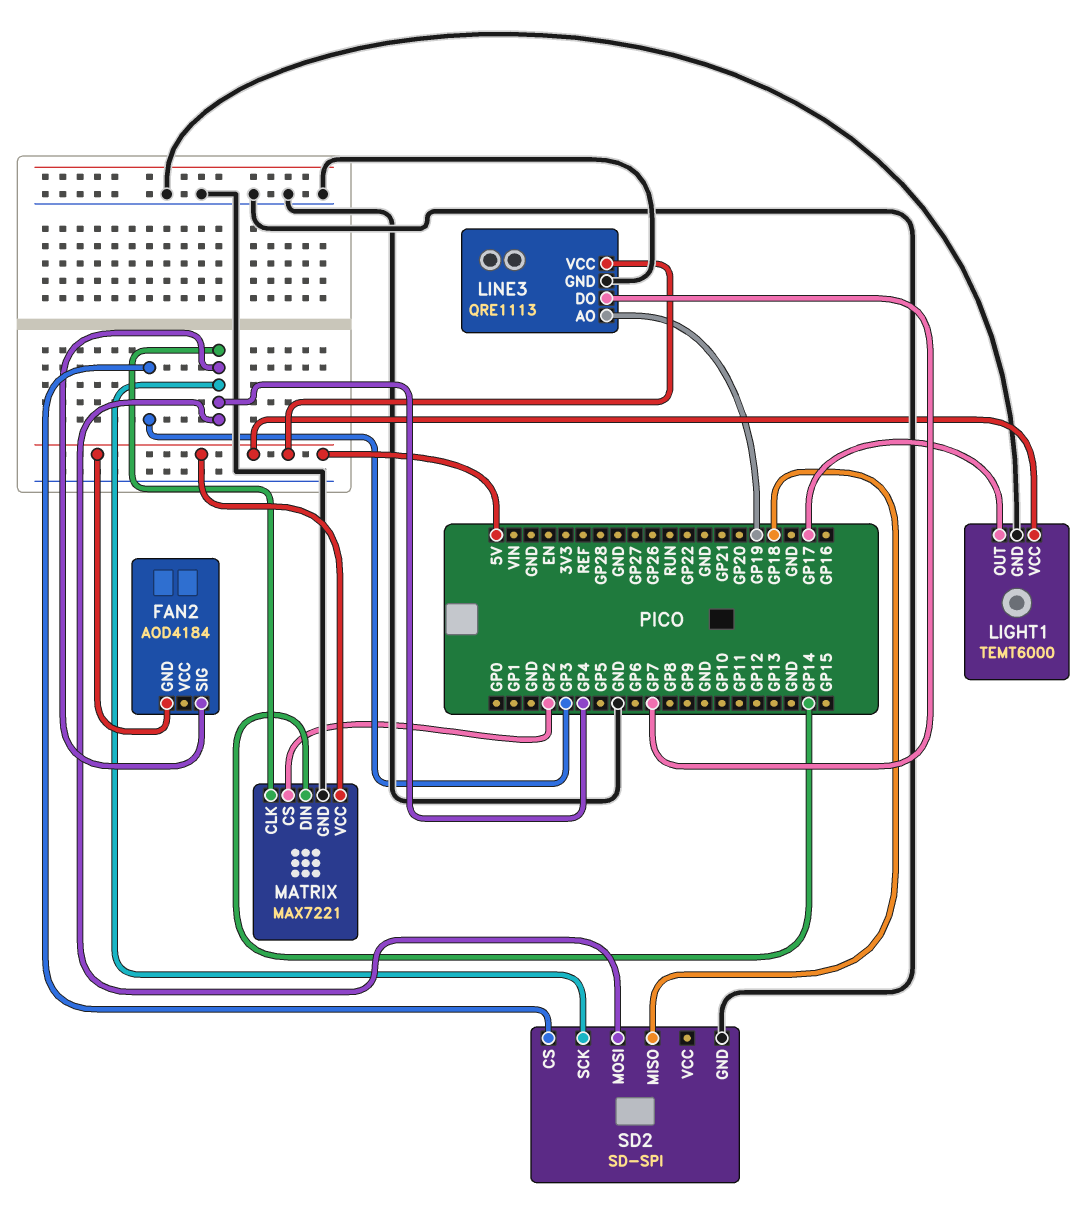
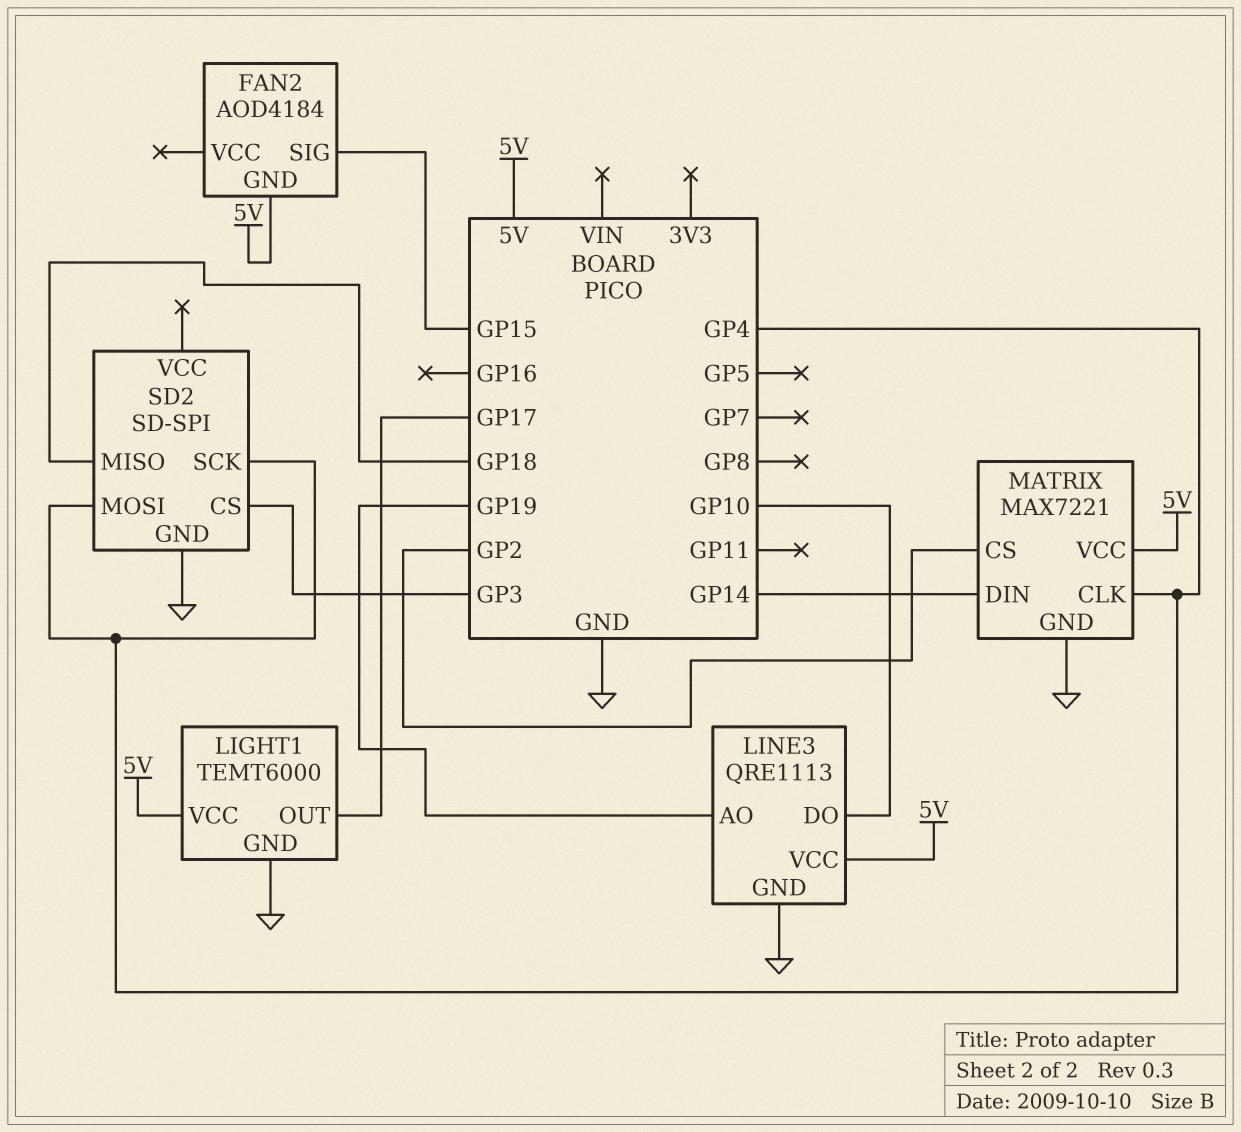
FAN2 pin SIG: GP4 -> GP15
LINE3 pin DO: GP7 -> GP10

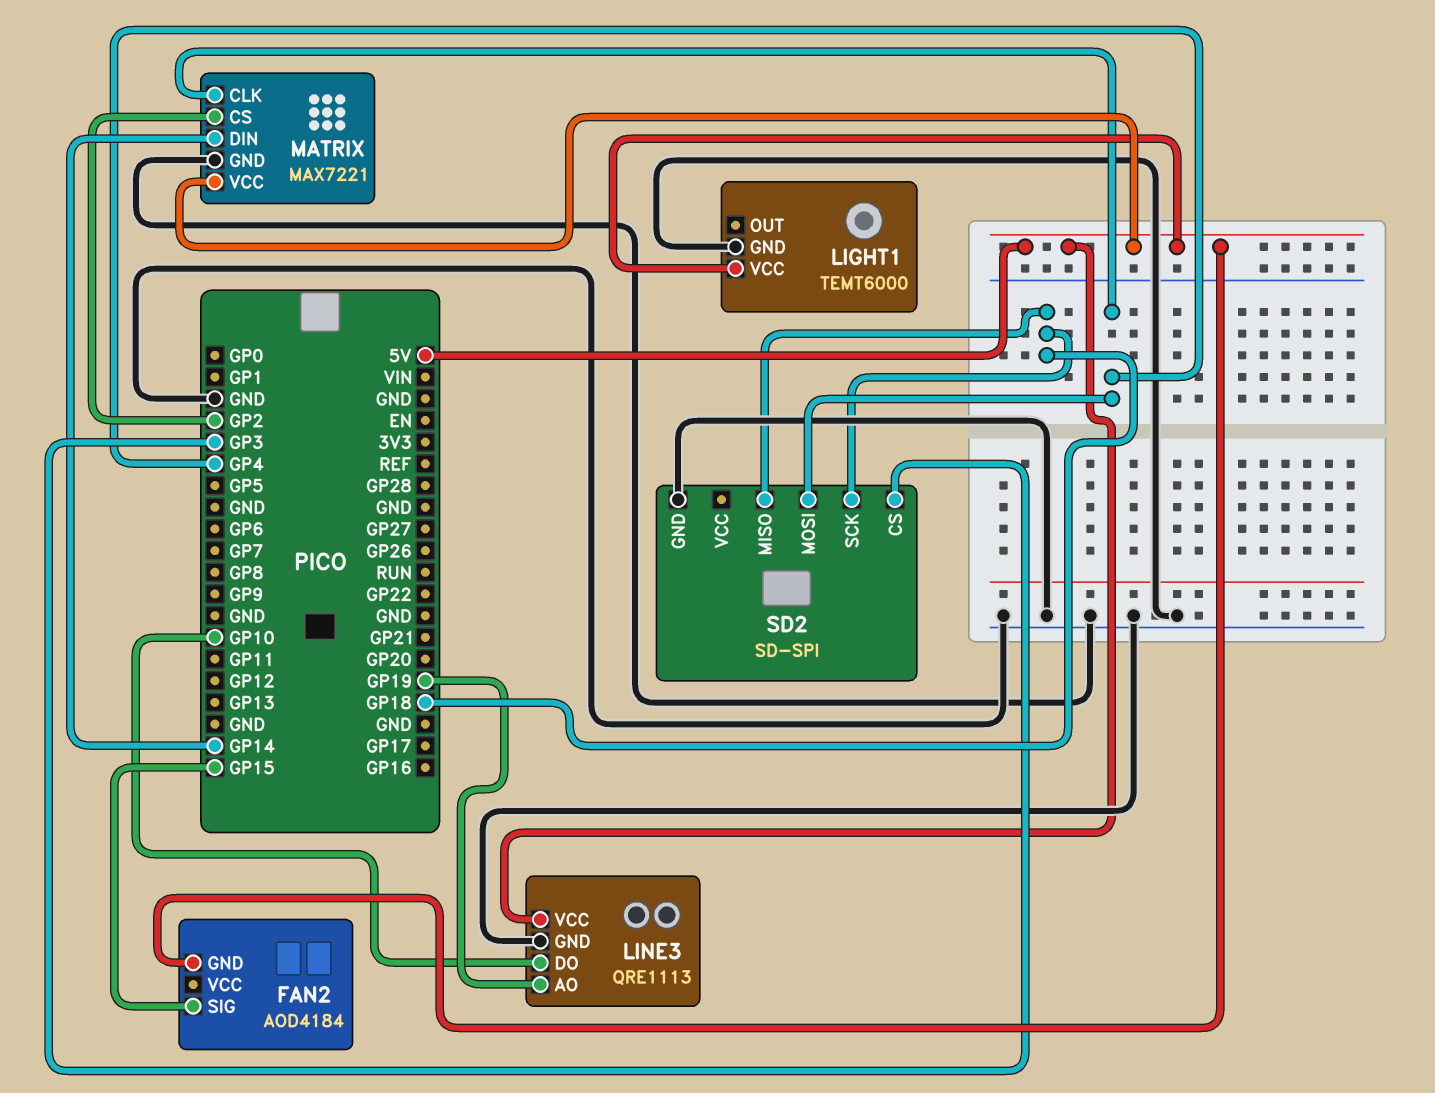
LIGHT1 pin OUT: GP17 -> none
SD2 pin SCK: GP4 -> GP18

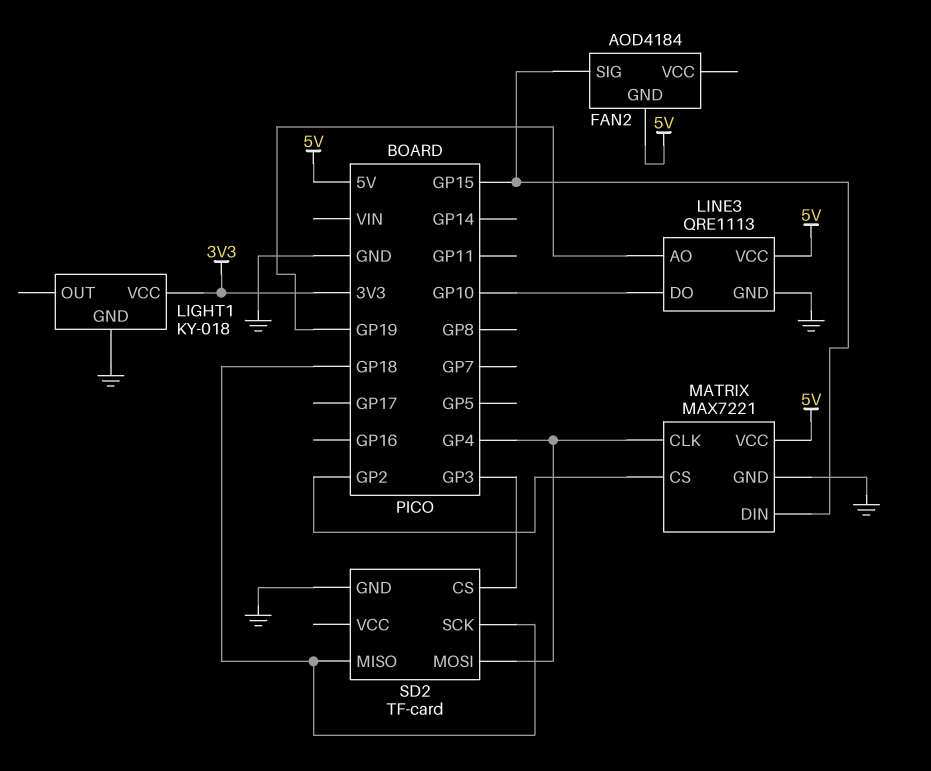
LIGHT1: TEMT6000 -> KY-018
LIGHT1 pin VCC: 5V -> 3V3
MATRIX pin DIN: GP14 -> GP15
SD2: SD-SPI -> TF-card

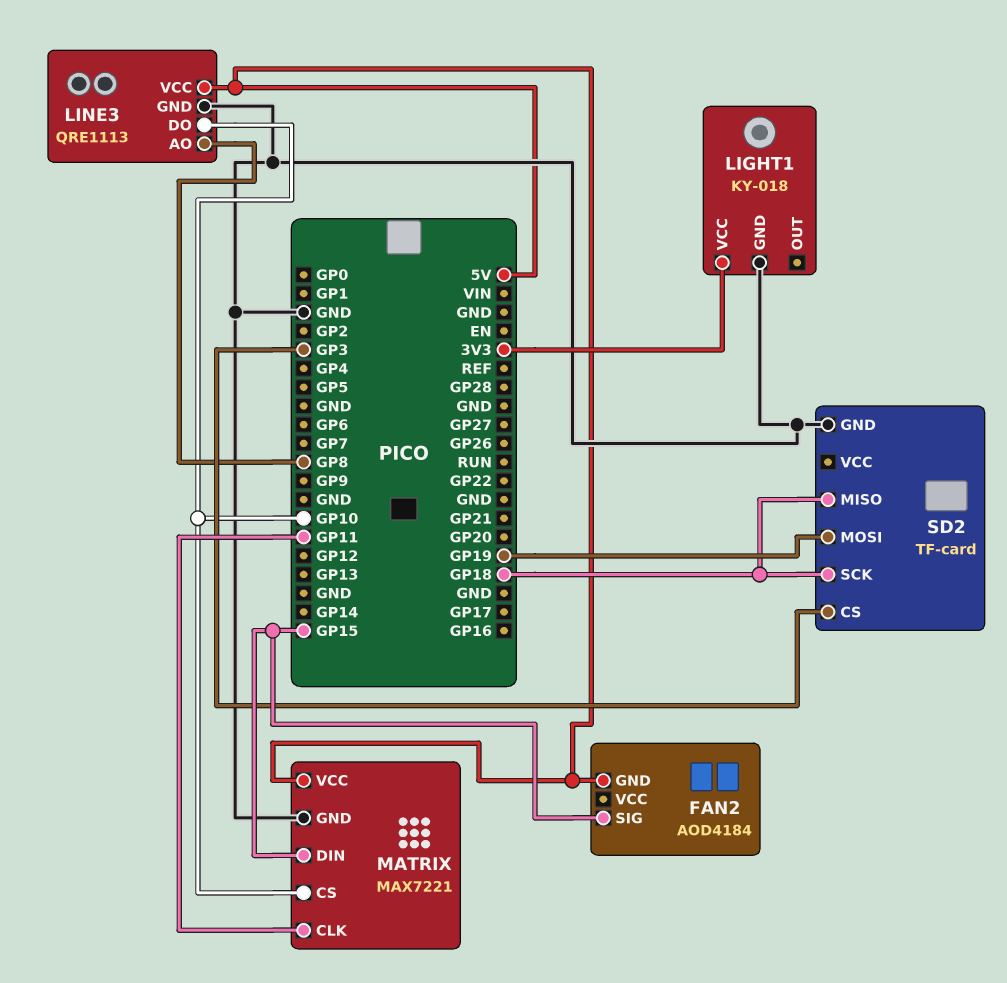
LINE3 pin AO: GP19 -> GP8
MATRIX pin CLK: GP4 -> GP11
MATRIX pin CS: GP2 -> GP10
SD2 pin MOSI: GP4 -> GP19

